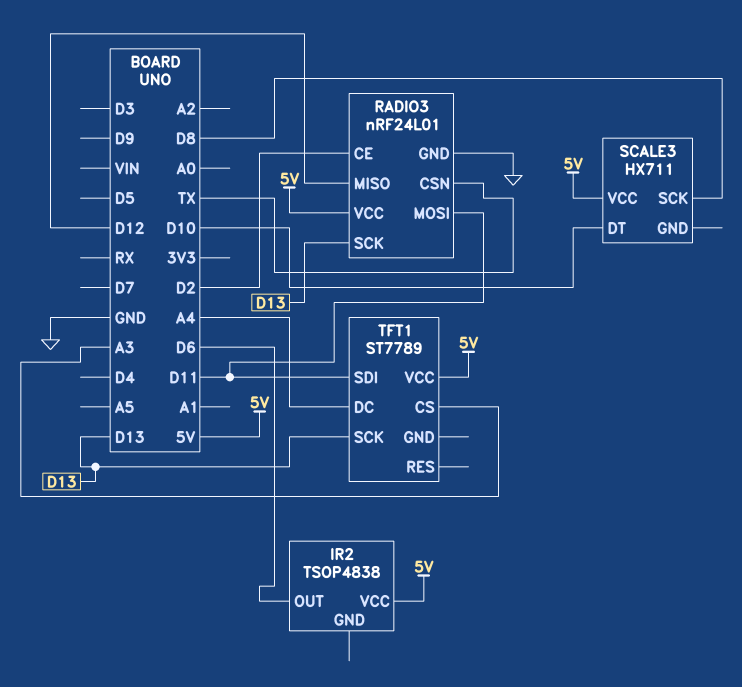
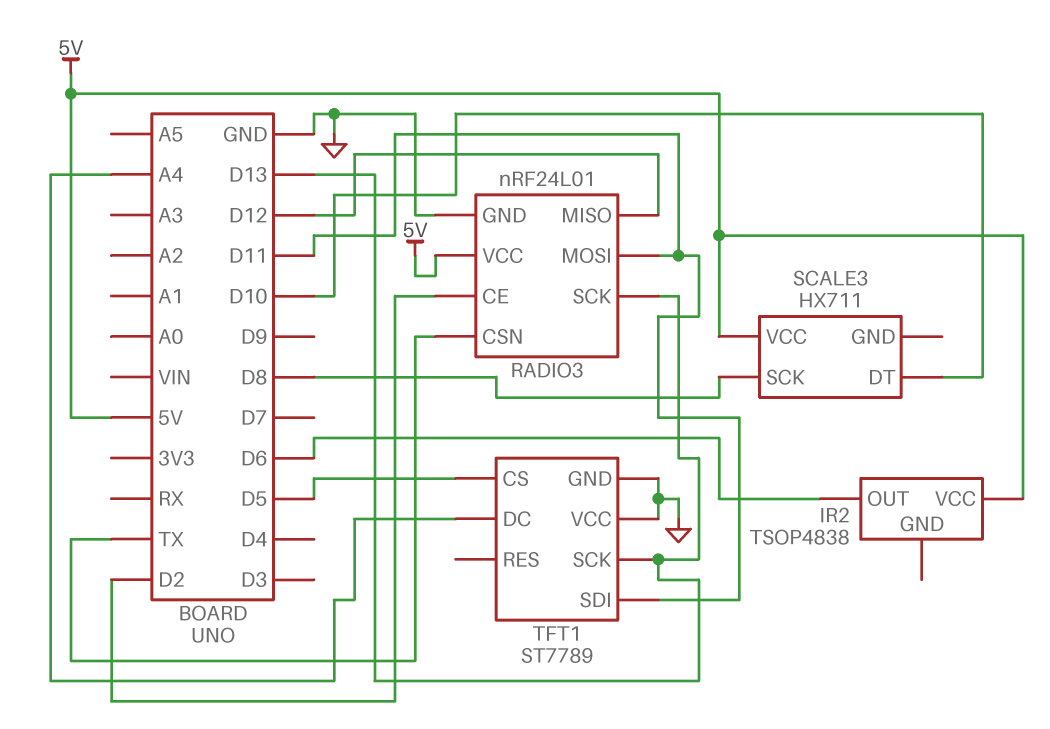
TFT1 pin CS: A3 -> D5
TFT1 pin GND: none -> GND
TFT1 pin VCC: 5V -> GND

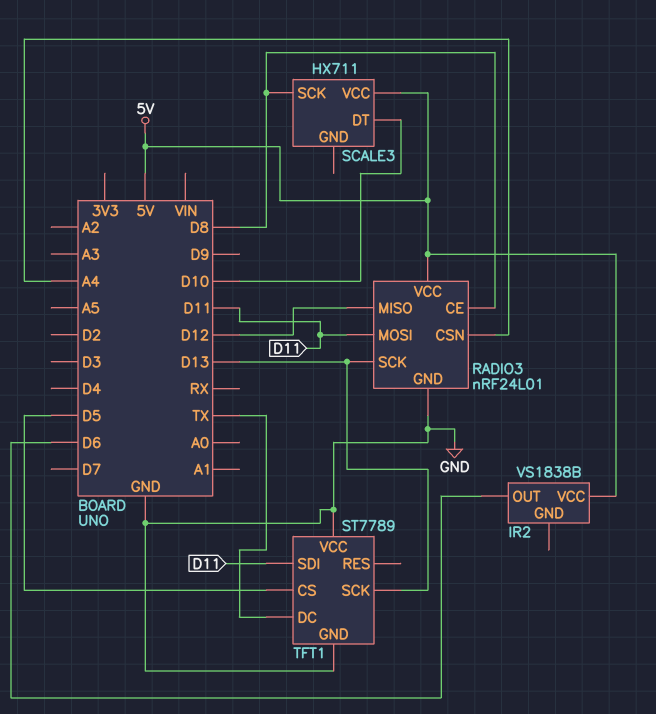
IR2: TSOP4838 -> VS1838B
RADIO3 pin CE: D2 -> D8
RADIO3 pin CSN: TX -> A4
TFT1 pin DC: A4 -> TX

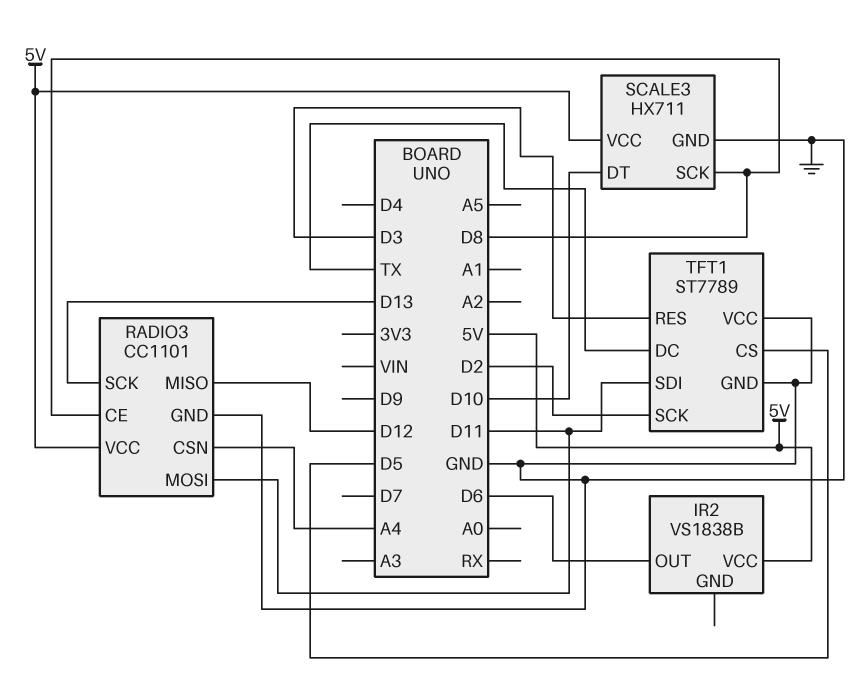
RADIO3: nRF24L01 -> CC1101
SCALE3 pin GND: none -> GND
TFT1 pin RES: none -> D3
TFT1 pin SCK: D13 -> D2

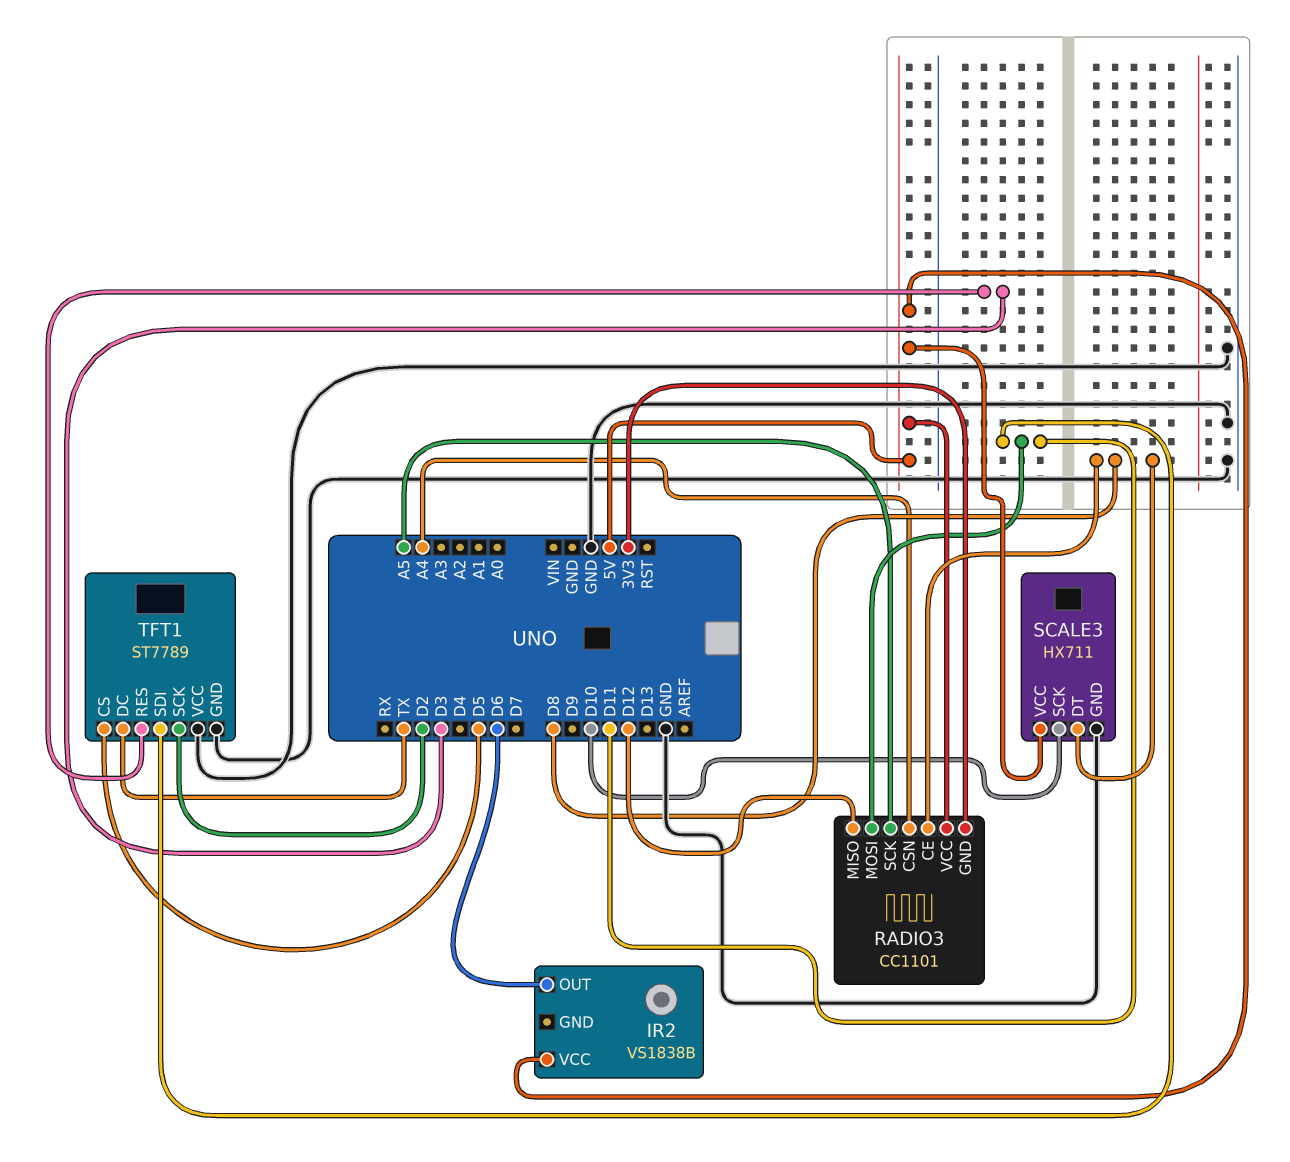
RADIO3 pin GND: GND -> 3V3
RADIO3 pin SCK: D13 -> A5
SCALE3 pin DT: D10 -> D8
SCALE3 pin SCK: D8 -> D10

